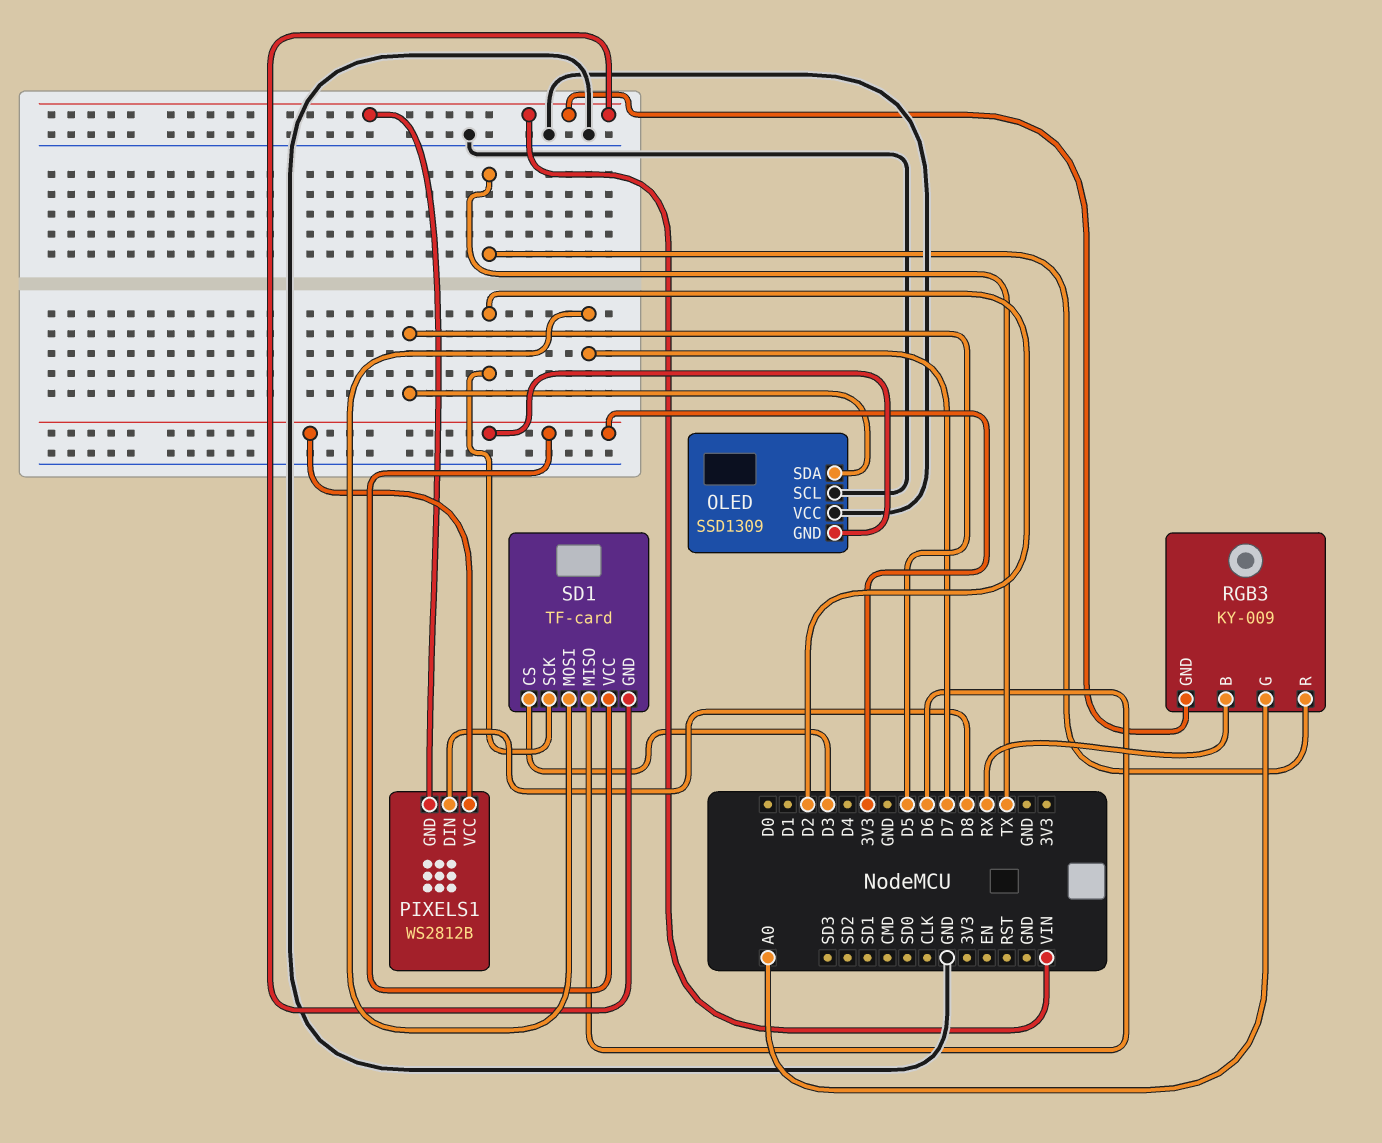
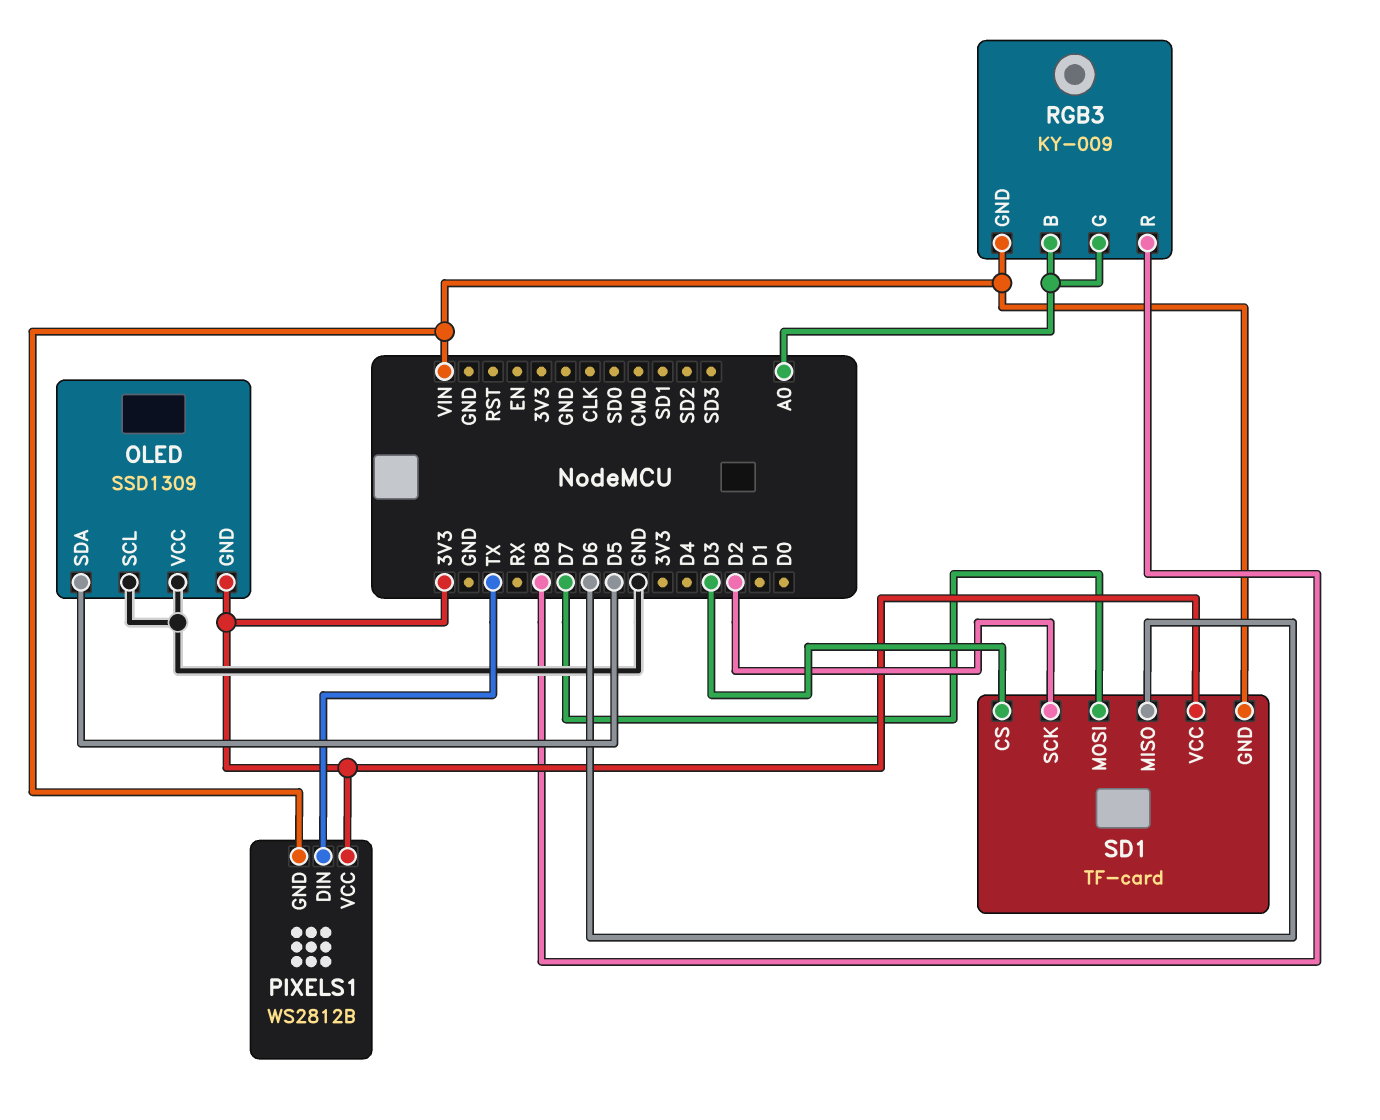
PIXELS1 pin DIN: D8 -> TX
RGB3 pin B: RX -> A0
RGB3 pin R: TX -> D8

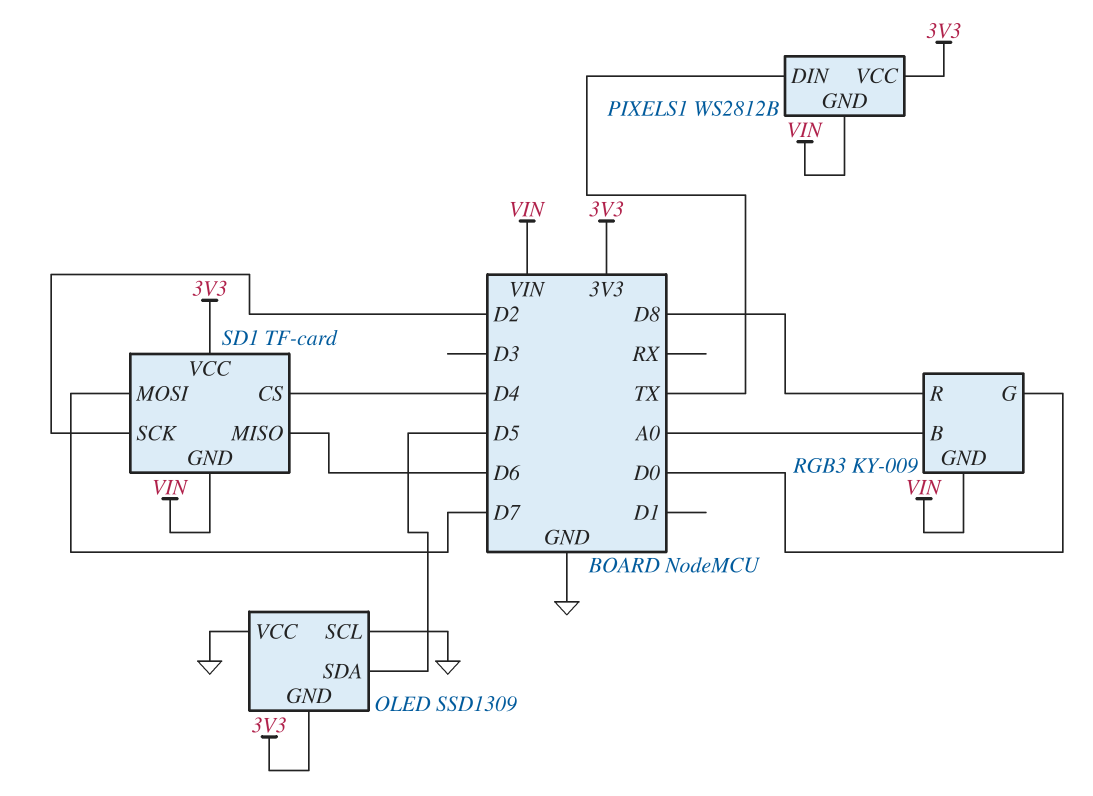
RGB3 pin G: A0 -> D0
SD1 pin CS: D3 -> D4

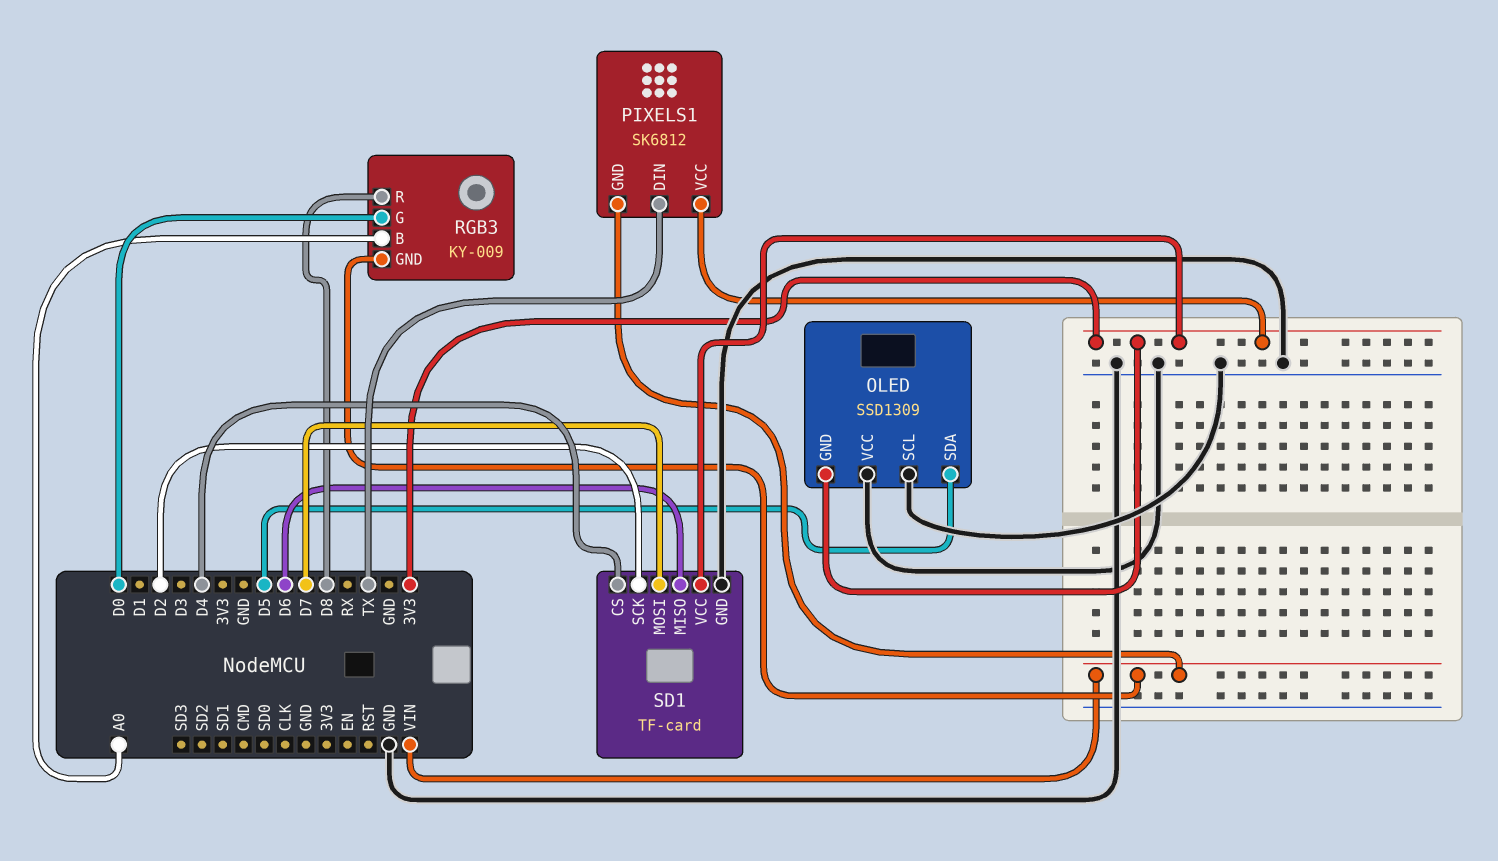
PIXELS1: WS2812B -> SK6812
SD1 pin GND: VIN -> GND

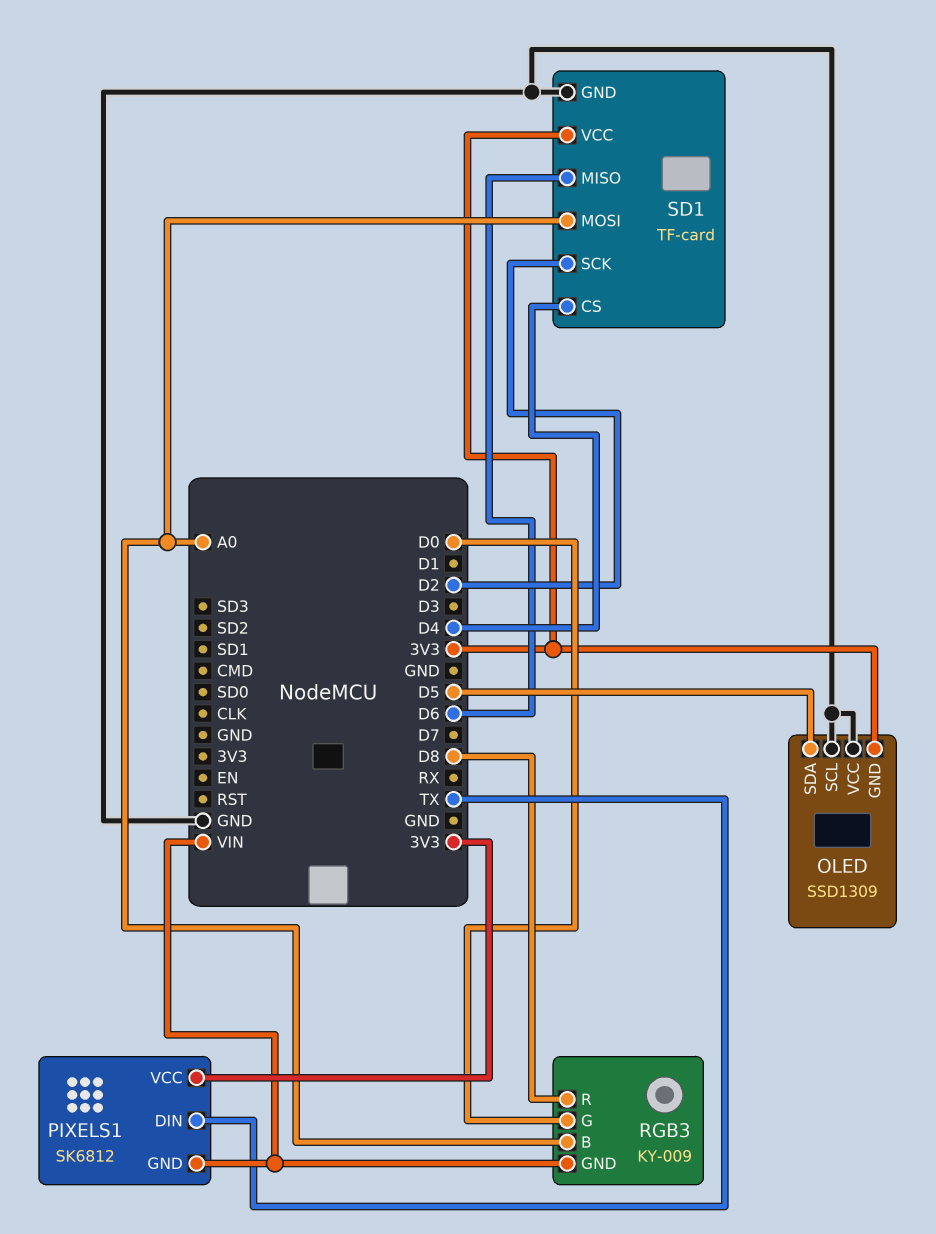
SD1 pin MOSI: D7 -> A0

